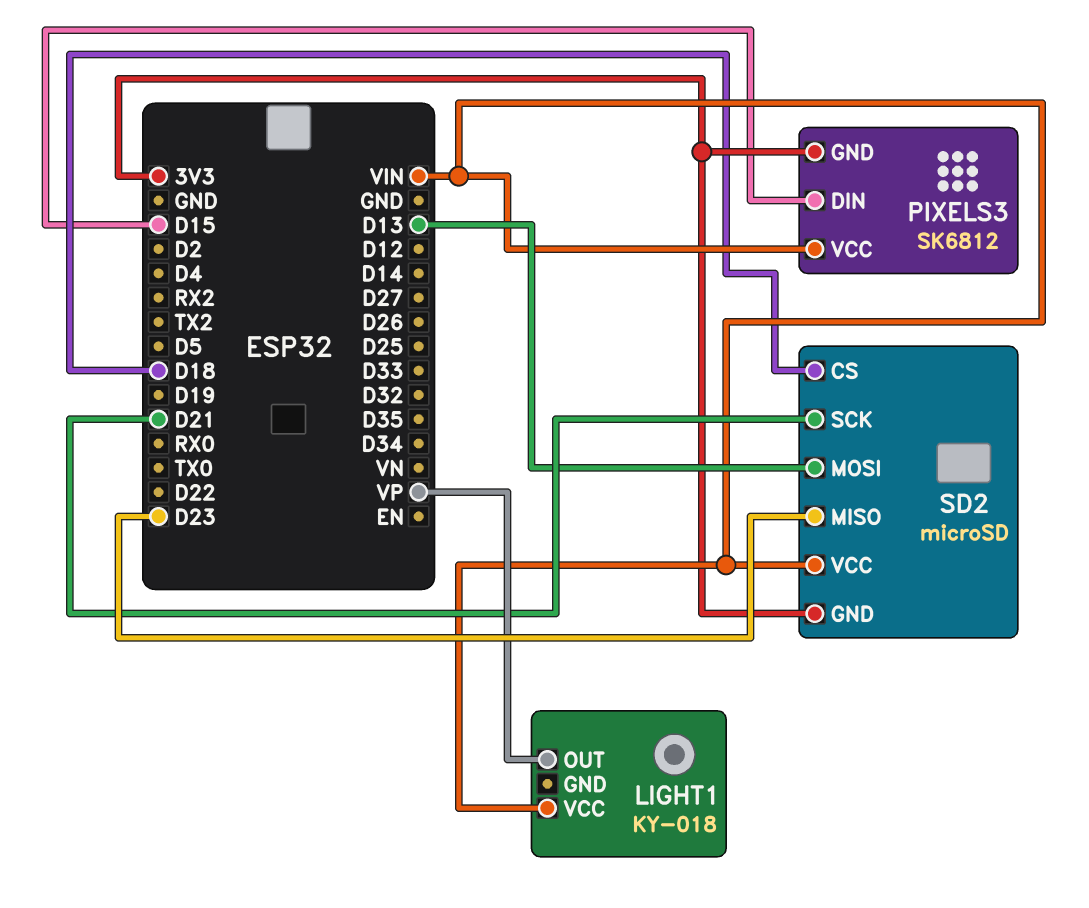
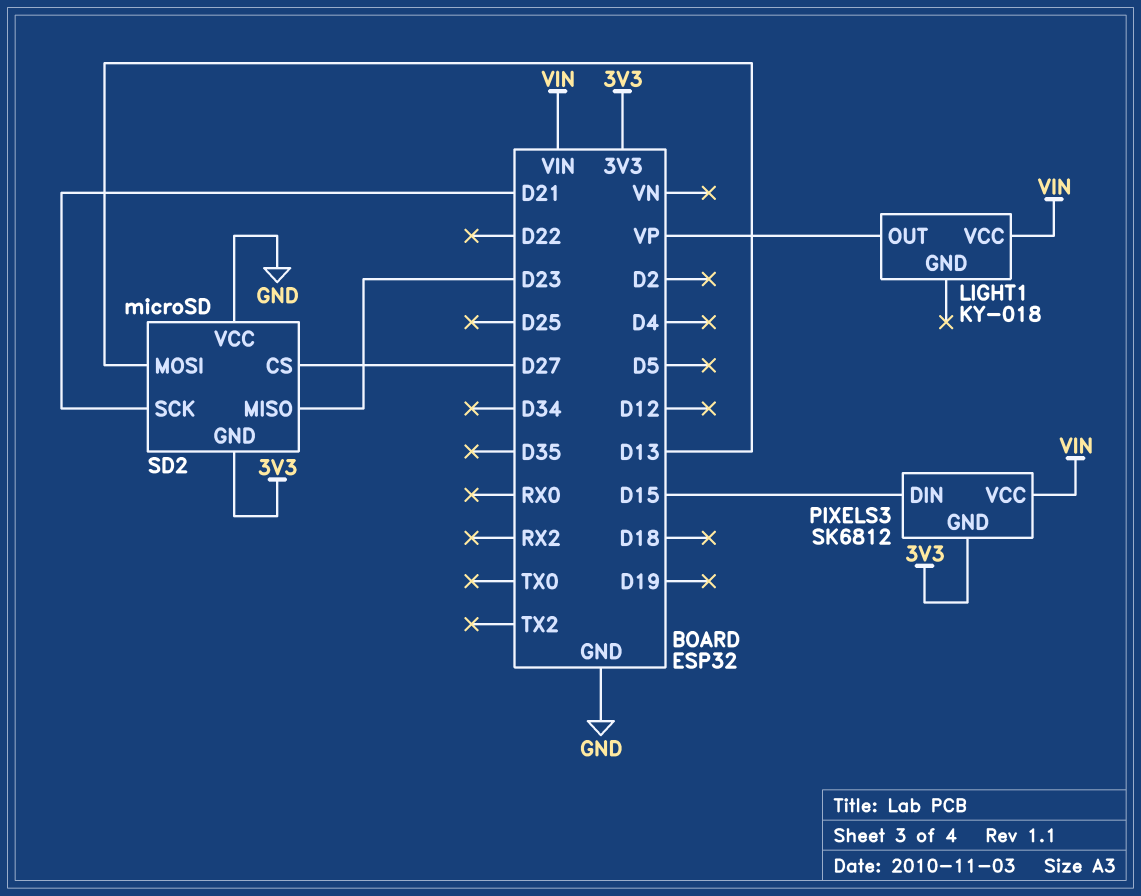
SD2 pin CS: D18 -> D27
SD2 pin VCC: VIN -> GND

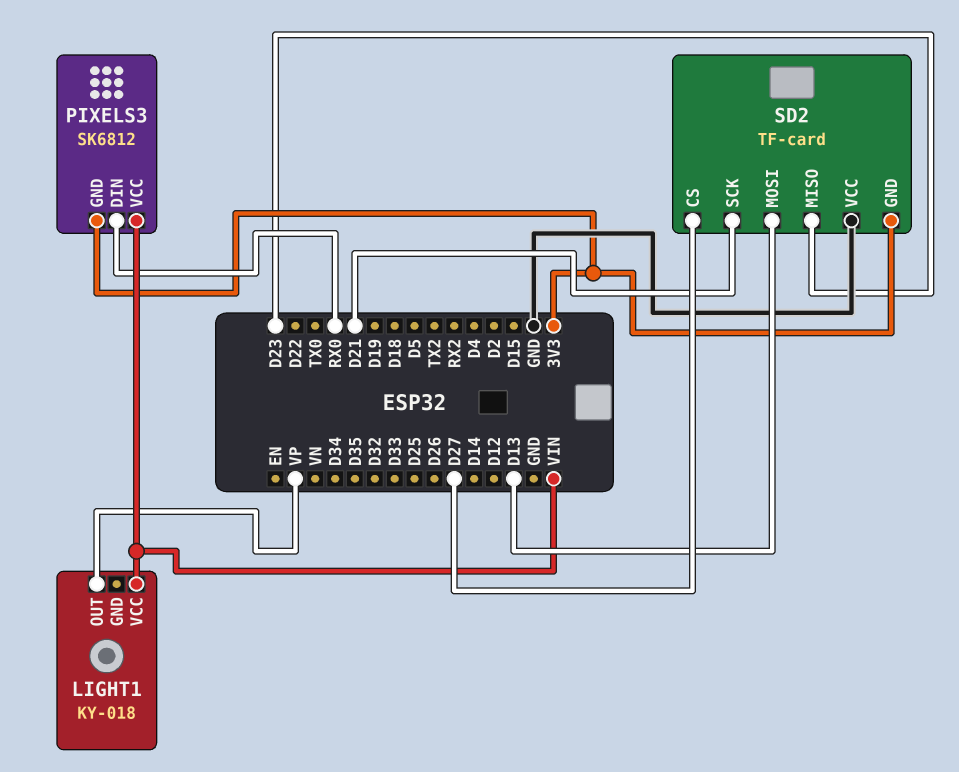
PIXELS3 pin DIN: D15 -> RX0
SD2: microSD -> TF-card

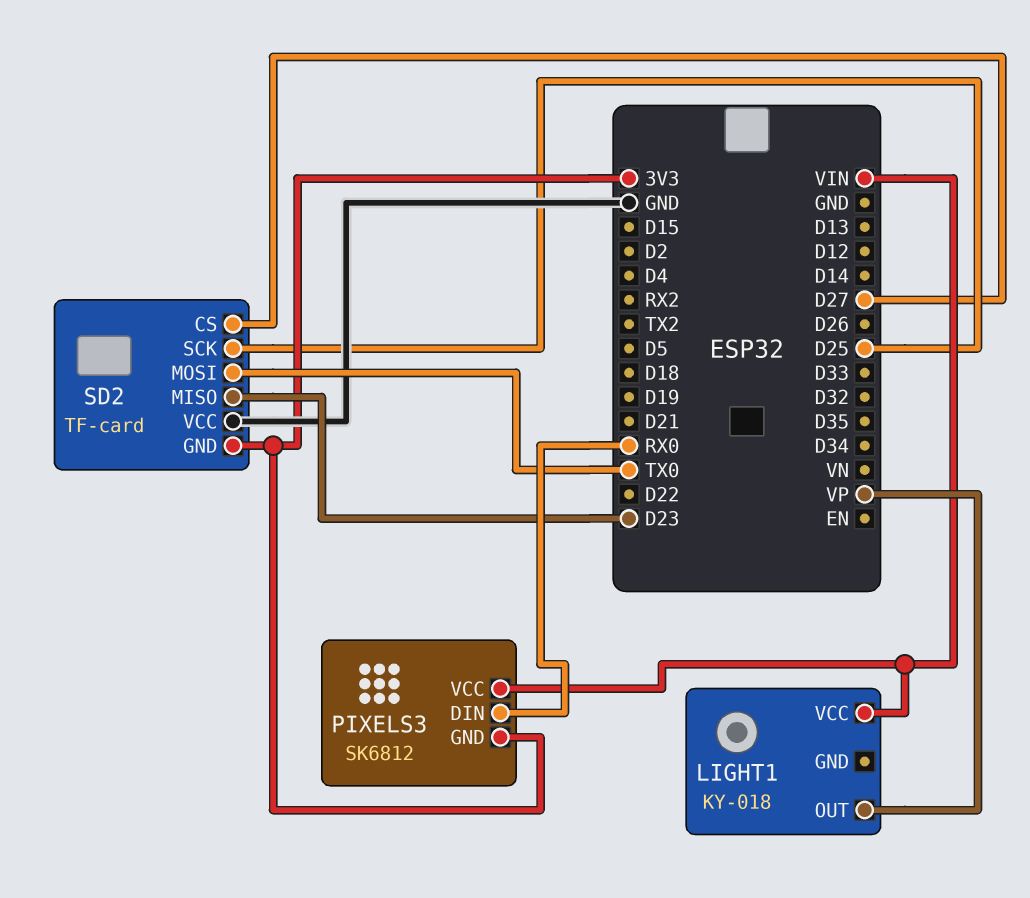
SD2 pin MOSI: D13 -> TX0
SD2 pin SCK: D21 -> D25

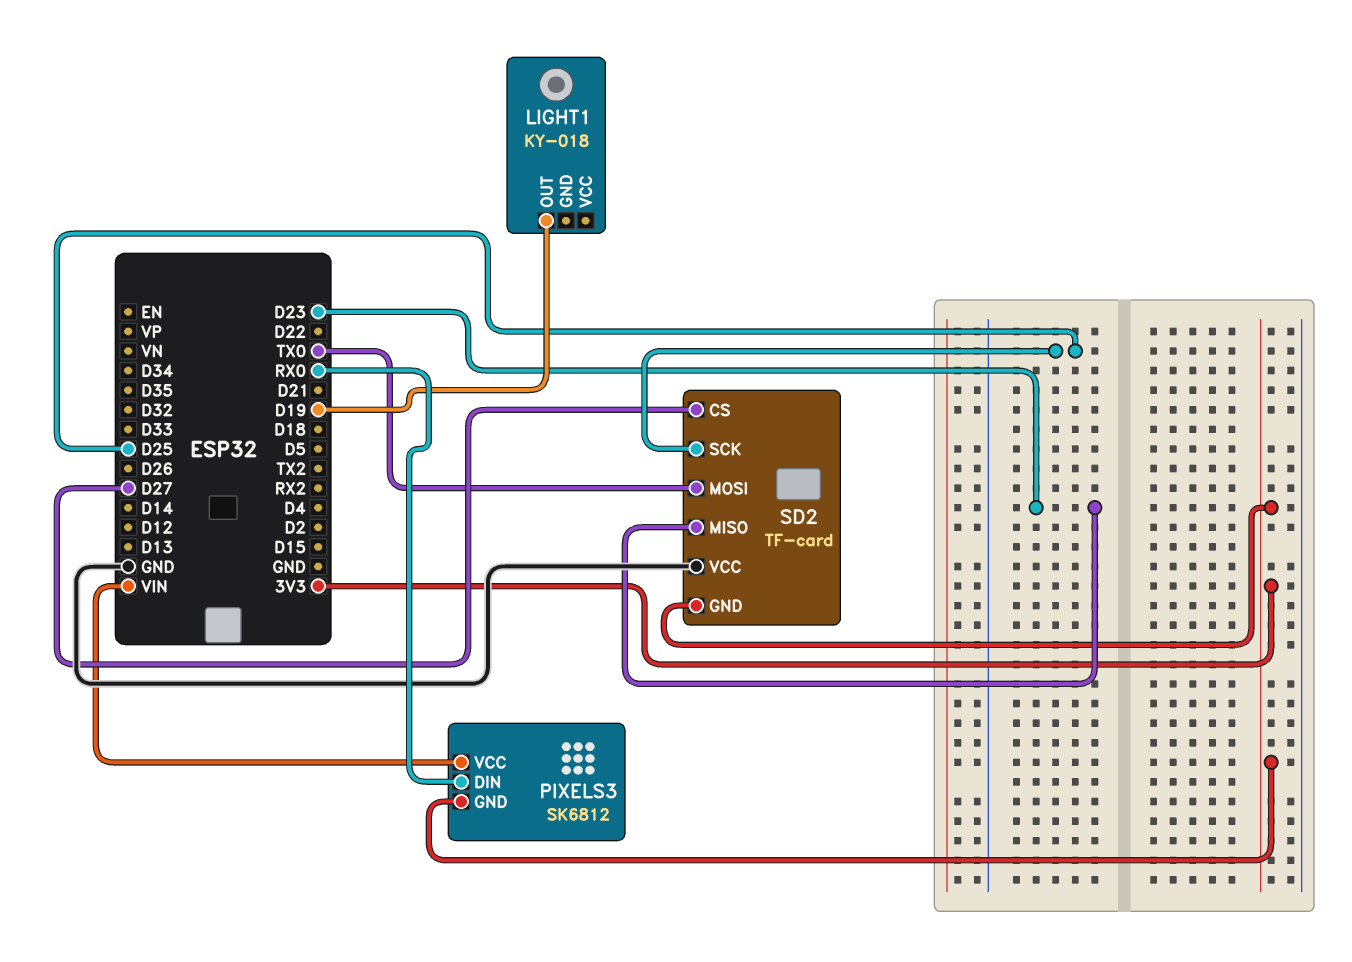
LIGHT1 pin OUT: VP -> D19
LIGHT1 pin VCC: VIN -> none

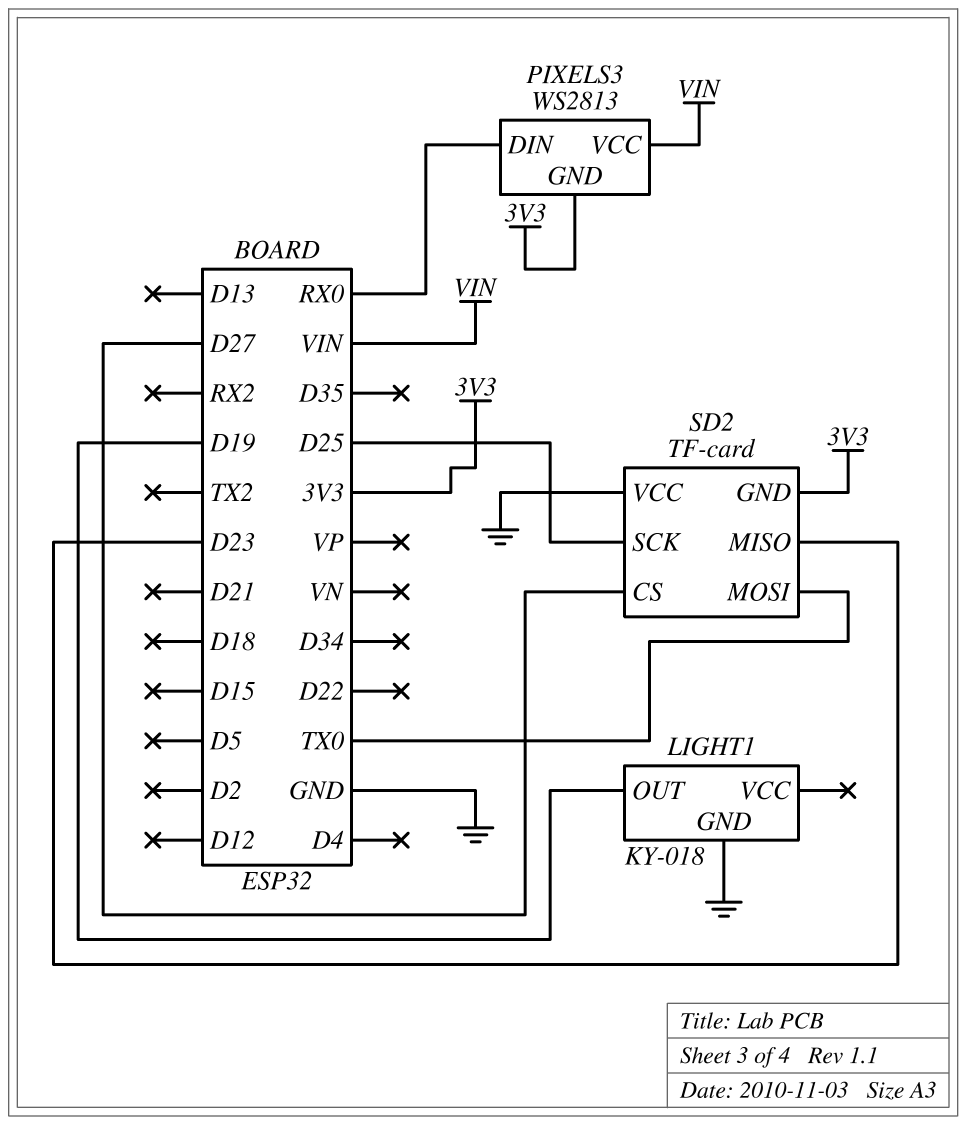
LIGHT1 pin GND: none -> GND
PIXELS3: SK6812 -> WS2813

